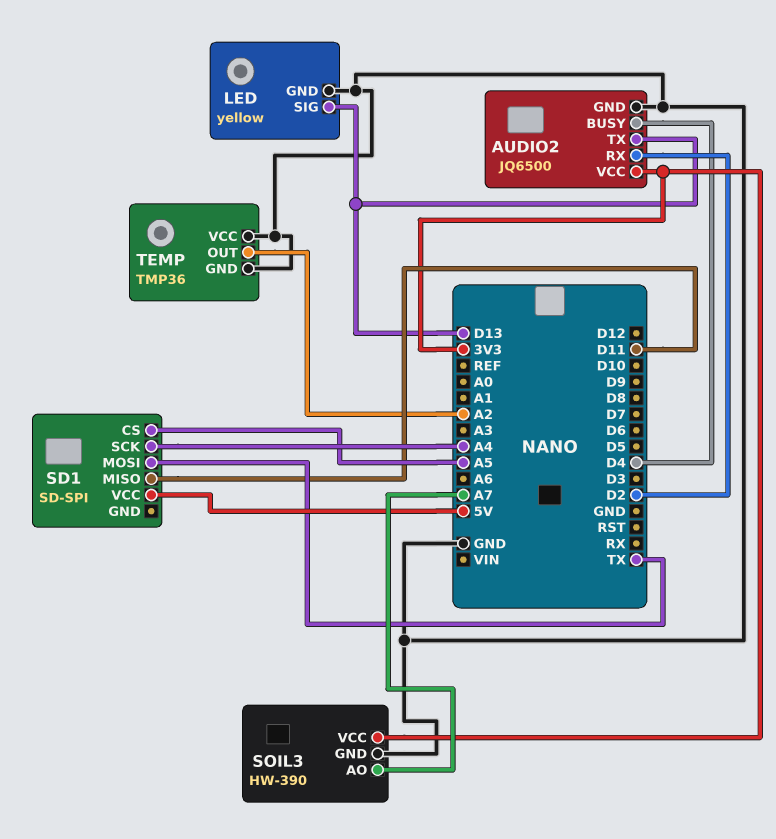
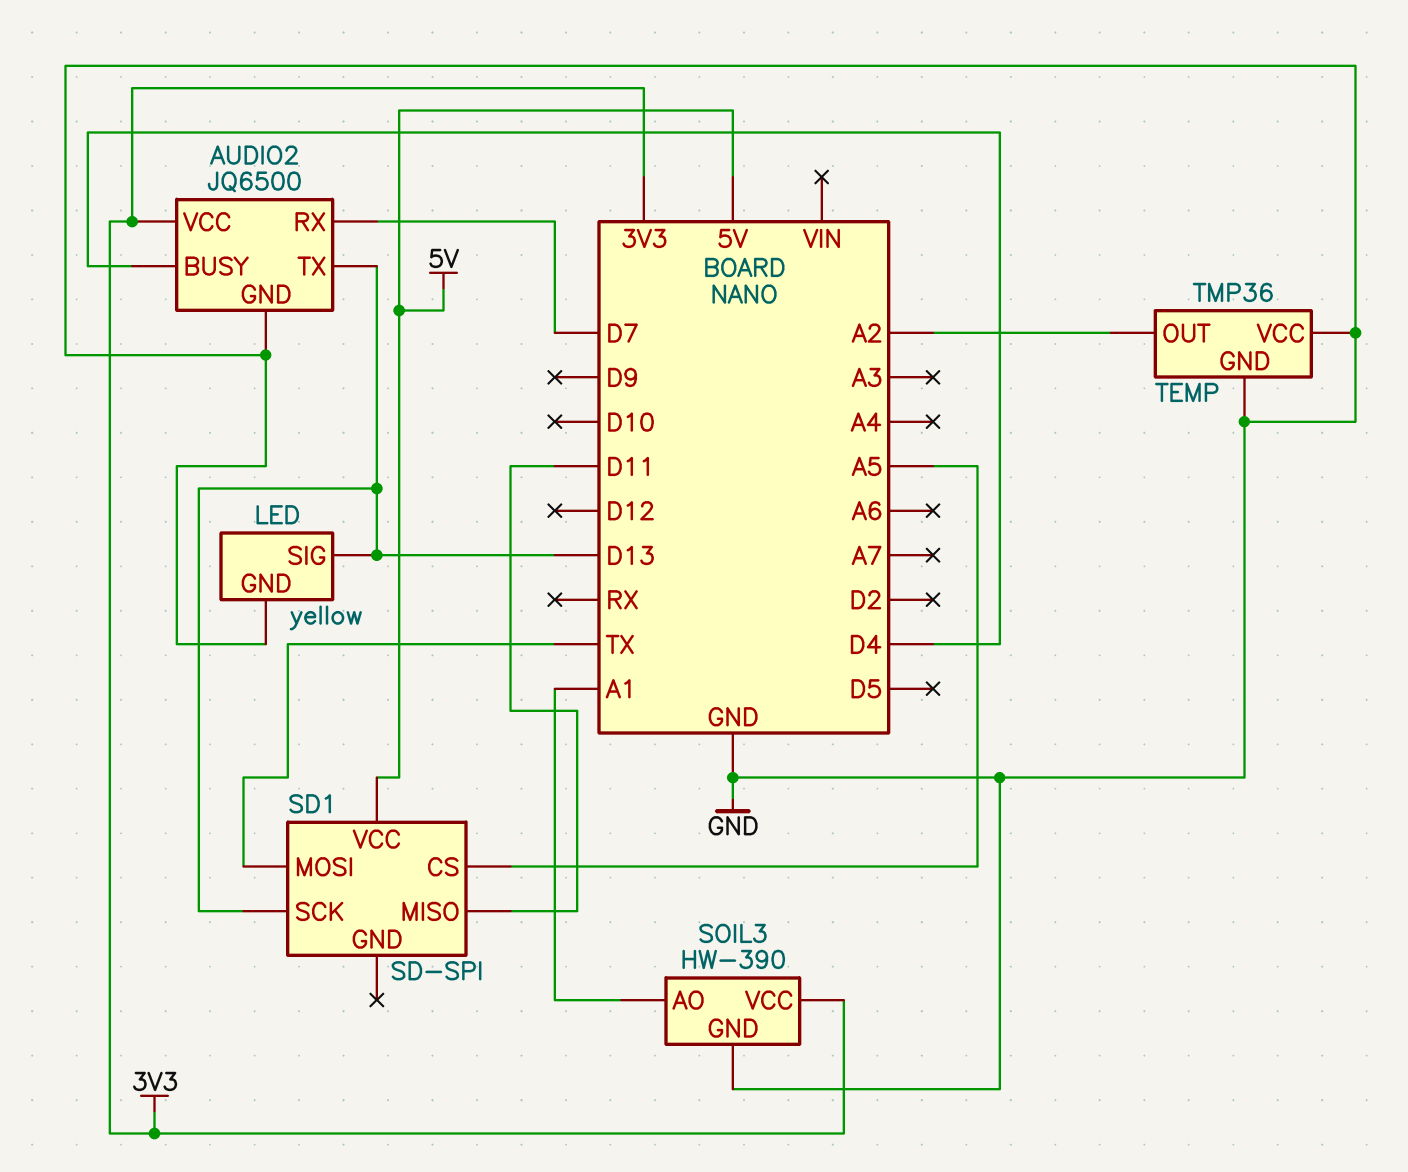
AUDIO2 pin RX: D2 -> D7
SD1 pin SCK: A4 -> D13
SOIL3 pin AO: A7 -> A1

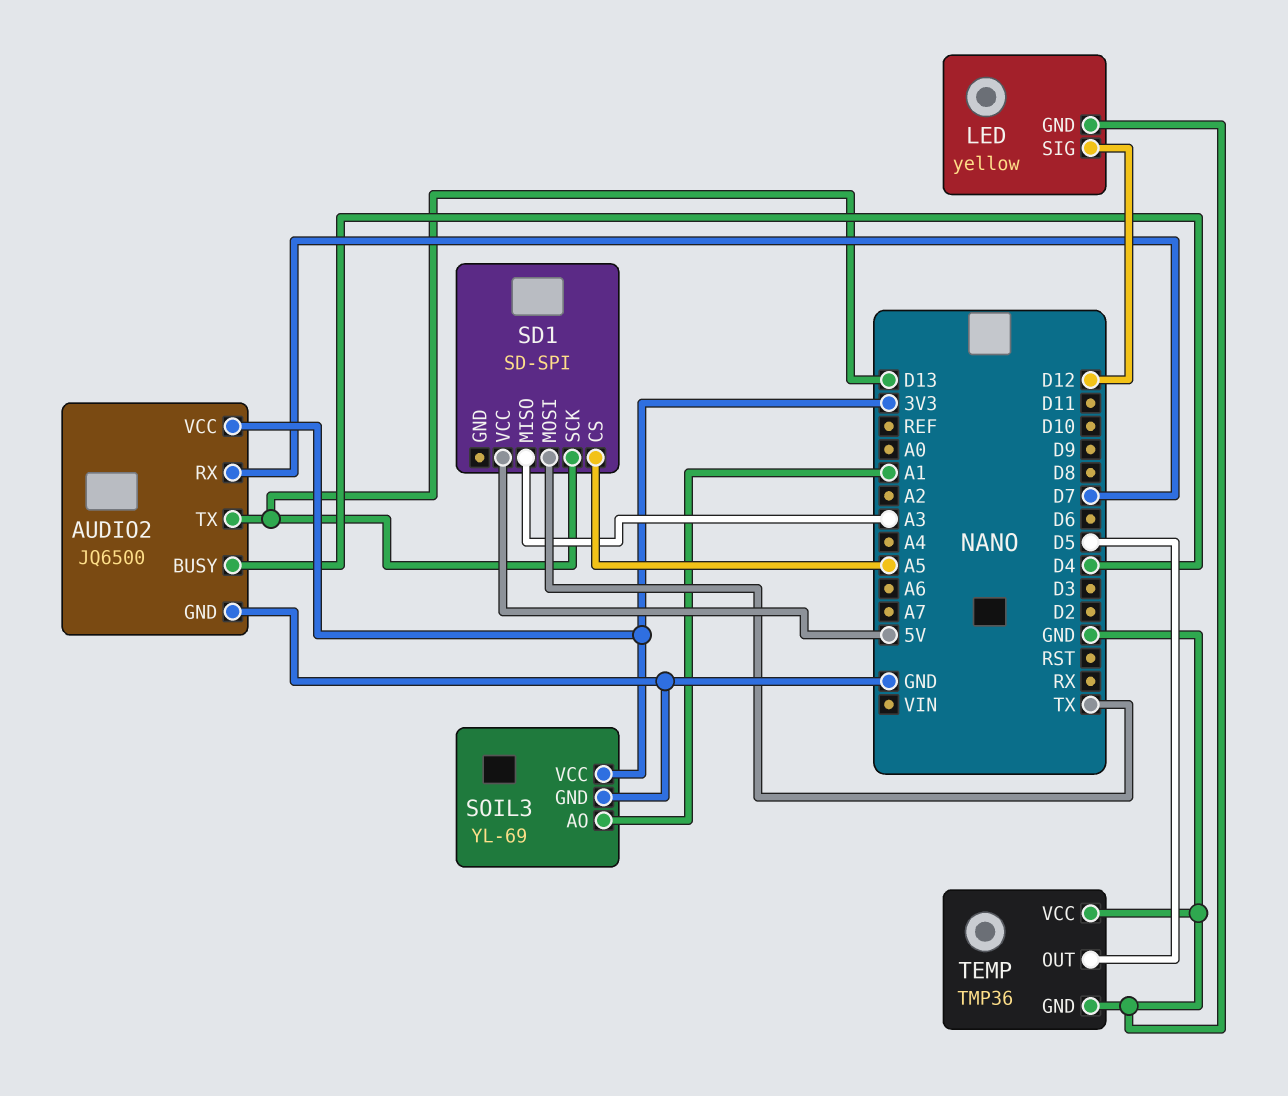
LED pin SIG: D13 -> D12
SD1 pin MISO: D11 -> A3
SOIL3: HW-390 -> YL-69
TEMP pin OUT: A2 -> D5

